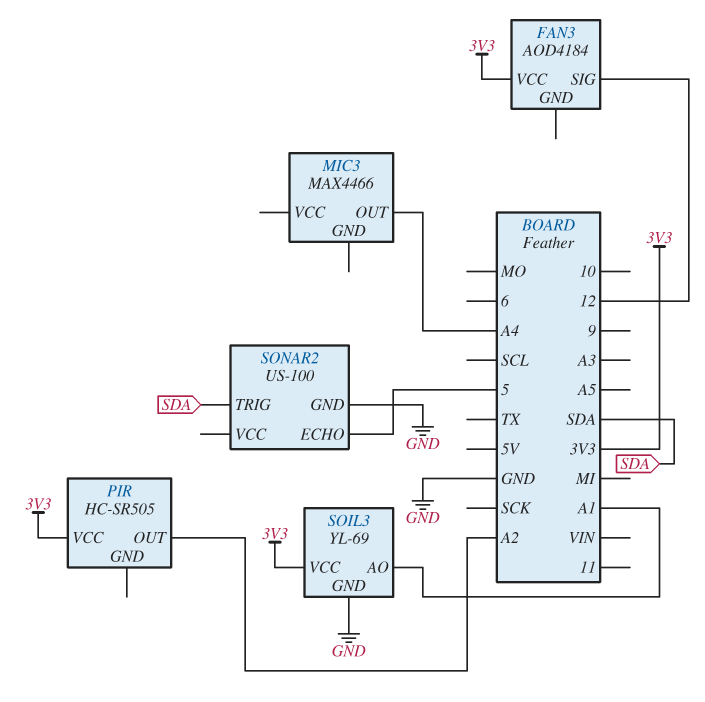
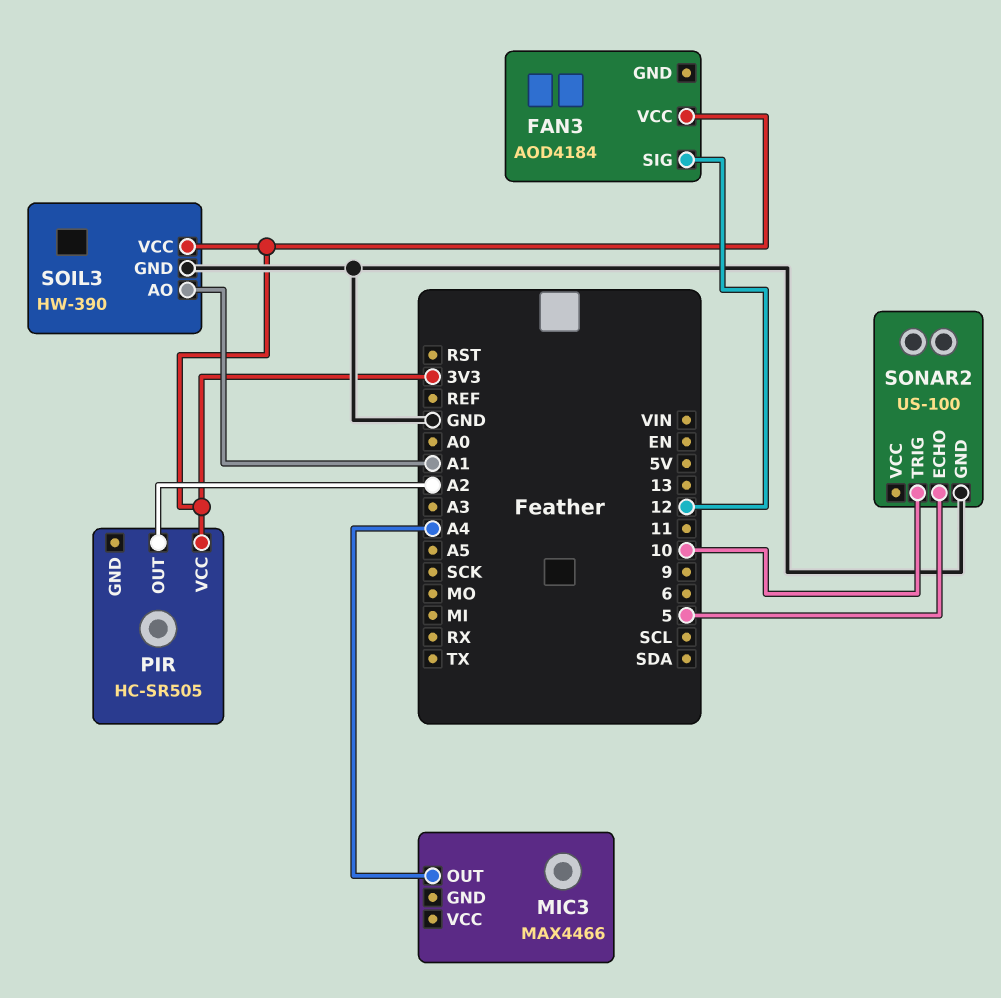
SOIL3: YL-69 -> HW-390
SONAR2 pin TRIG: SDA -> 10

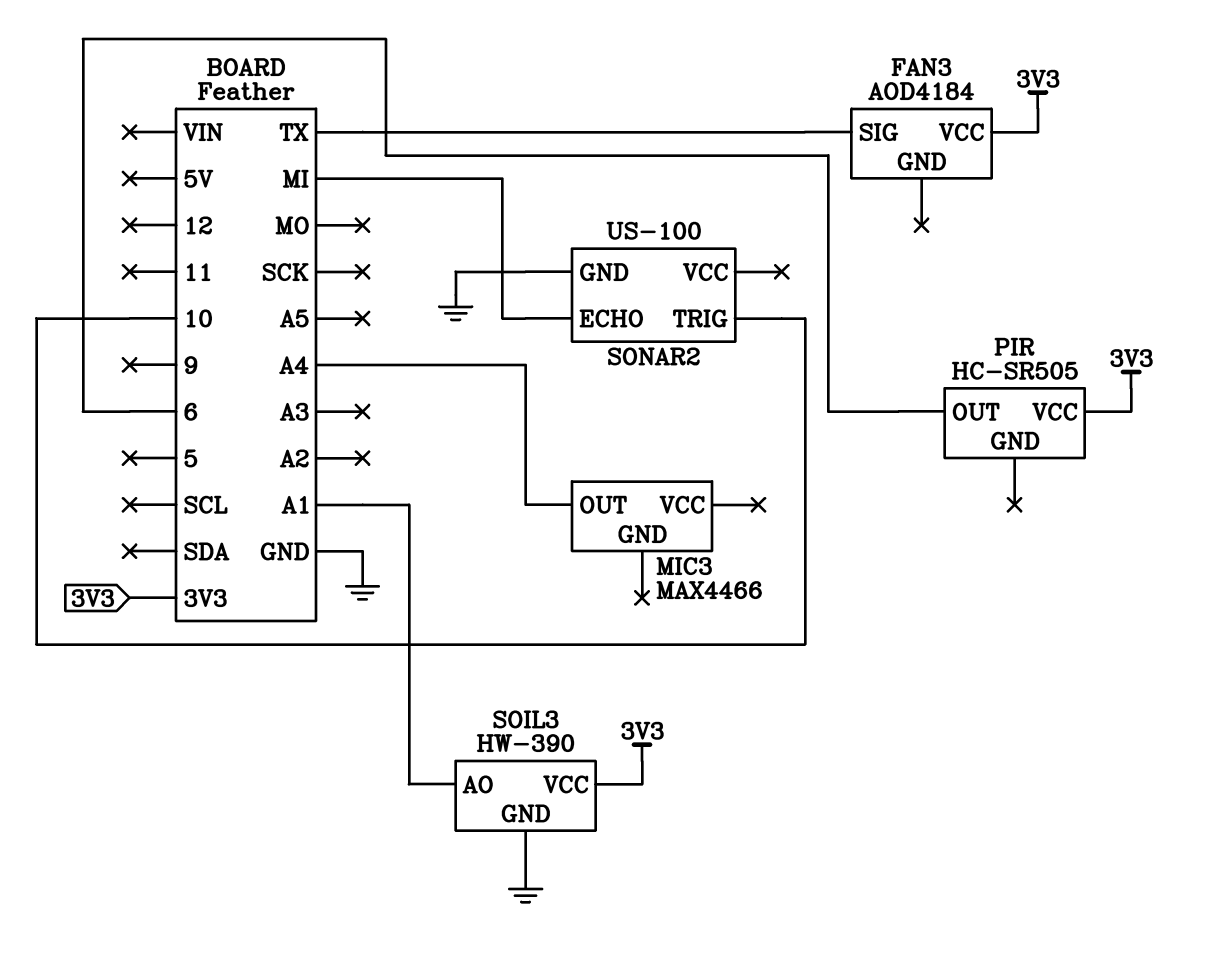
FAN3 pin SIG: 12 -> TX
PIR pin OUT: A2 -> 6
SONAR2 pin ECHO: 5 -> MI

